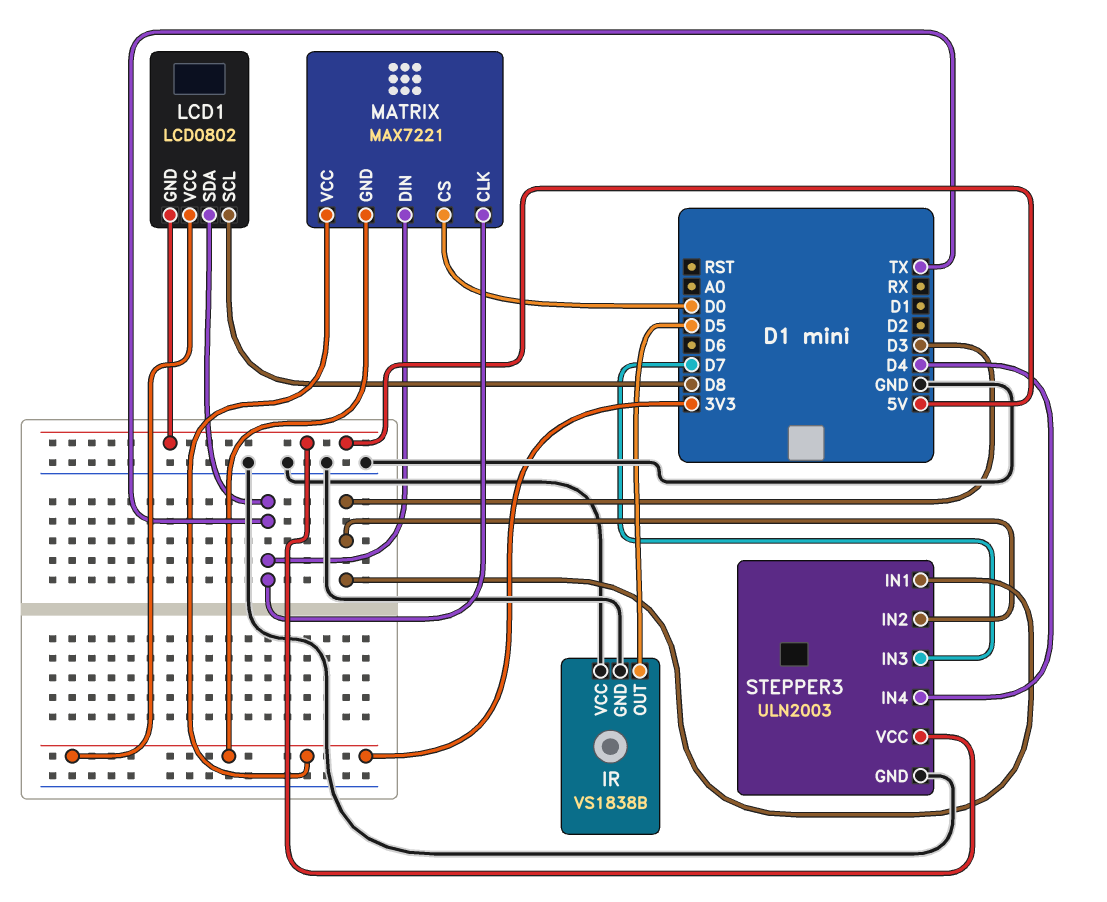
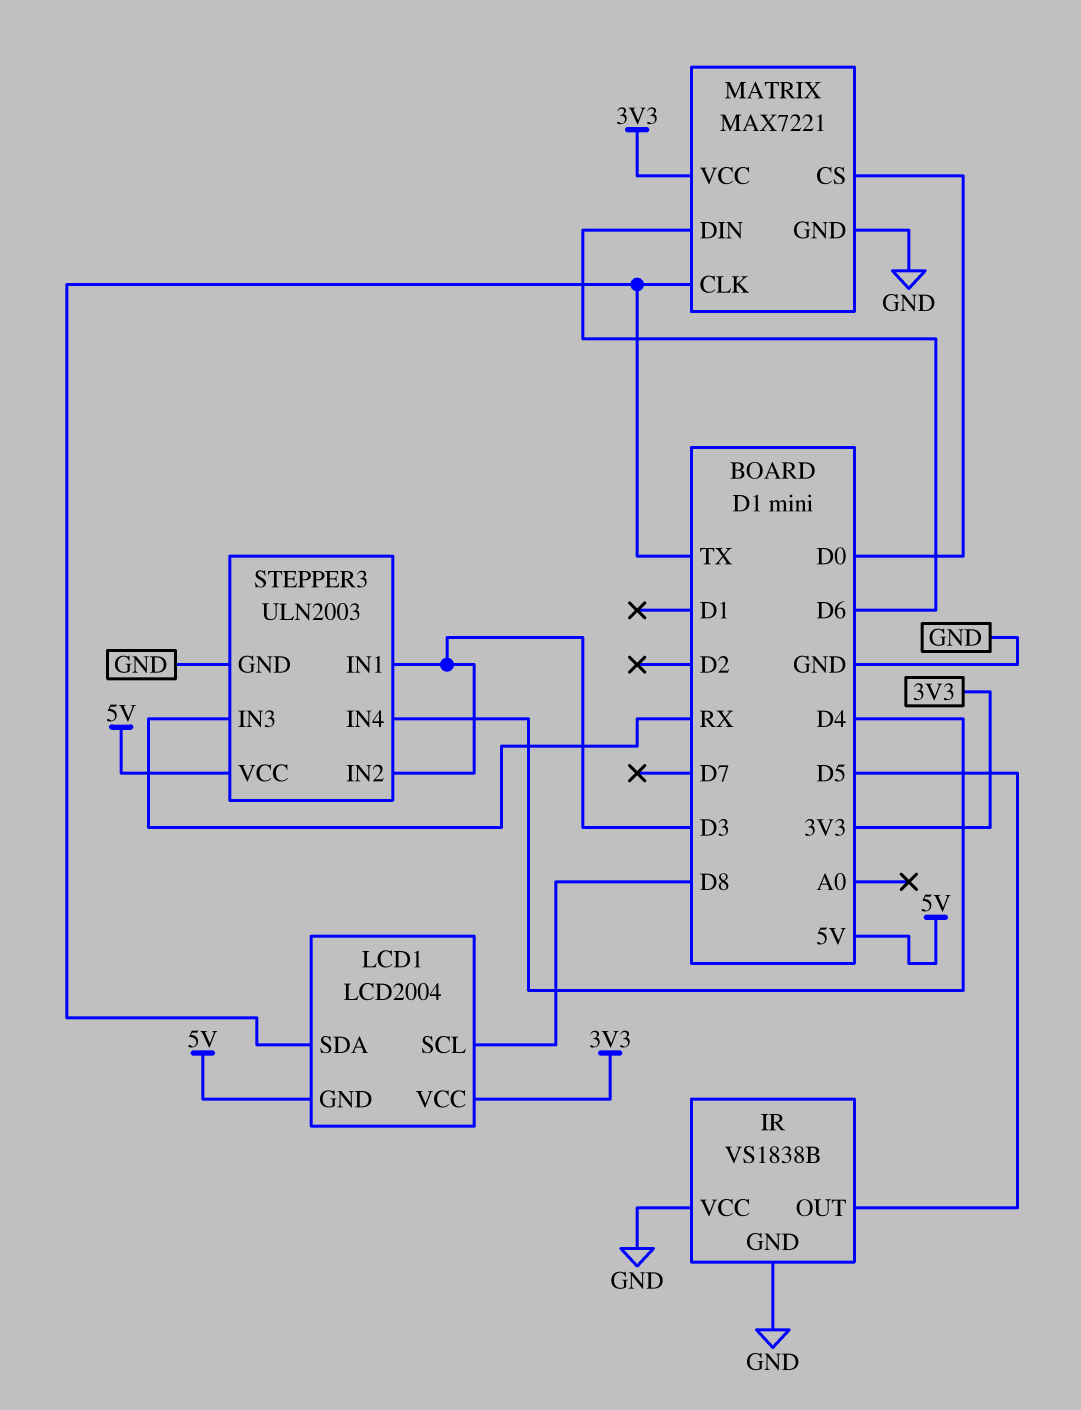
LCD1: LCD0802 -> LCD2004
MATRIX pin DIN: TX -> D6
MATRIX pin GND: 3V3 -> GND
STEPPER3 pin IN3: D7 -> RX

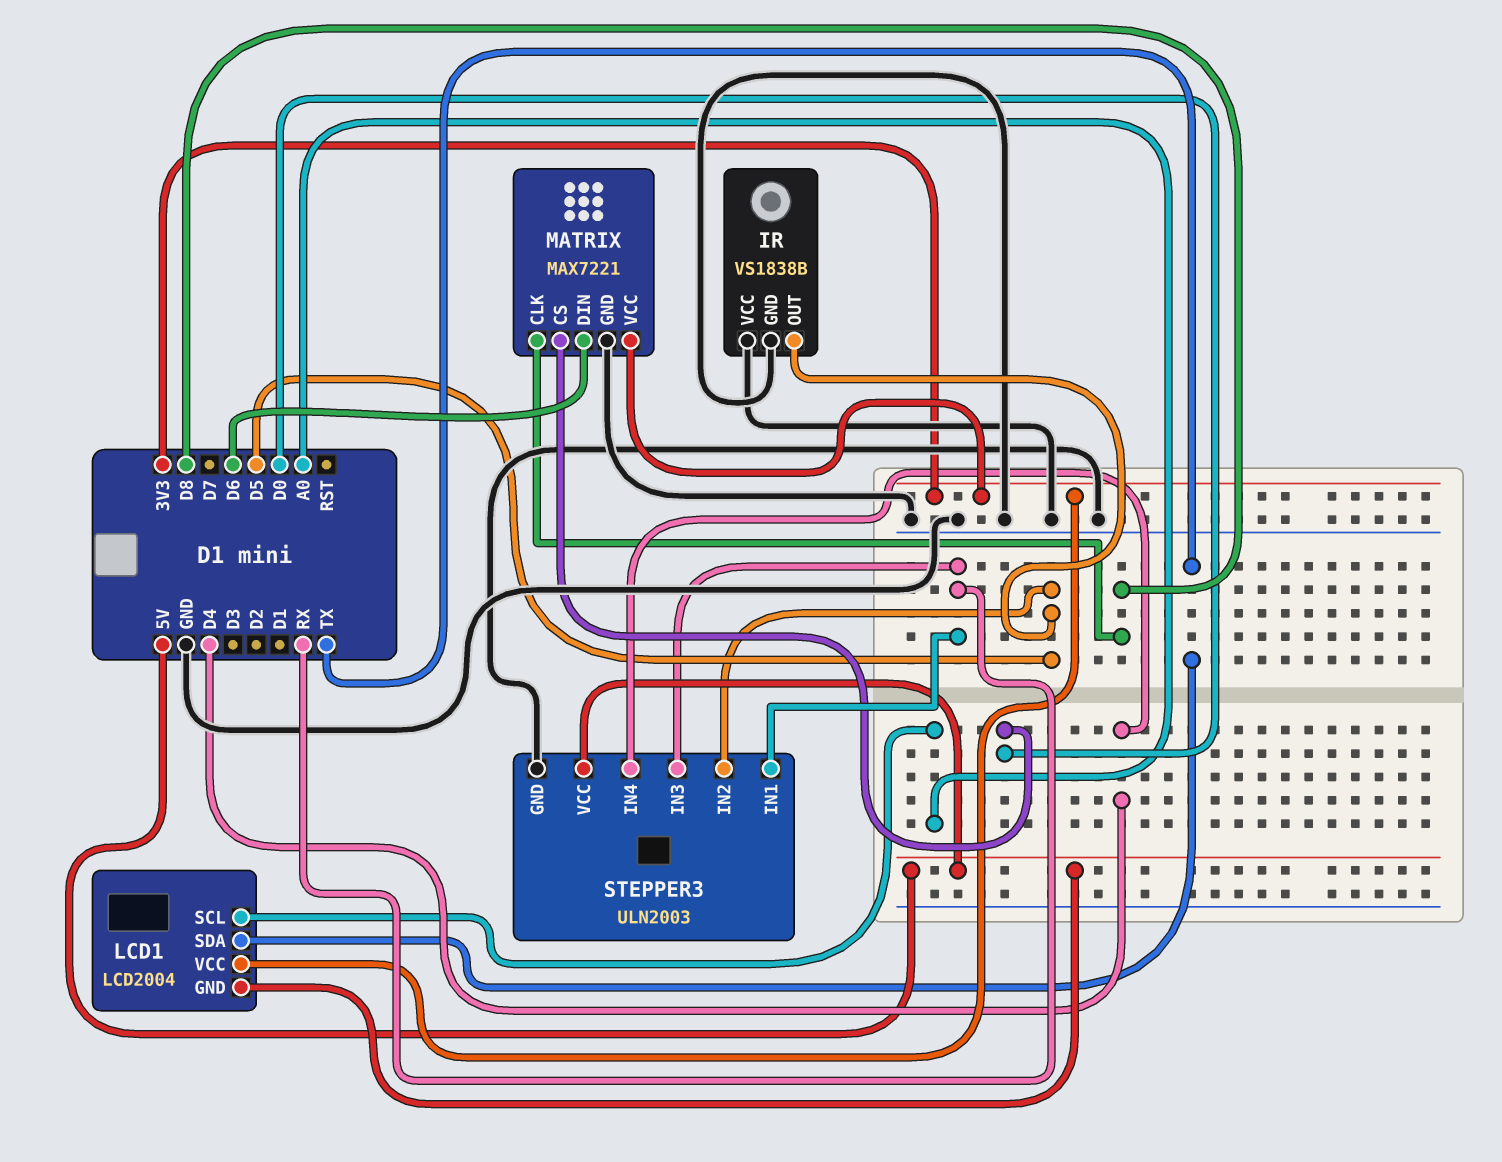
LCD1 pin SCL: D8 -> A0
MATRIX pin CLK: TX -> D8
STEPPER3 pin IN1: D3 -> RX
STEPPER3 pin IN2: D3 -> D5

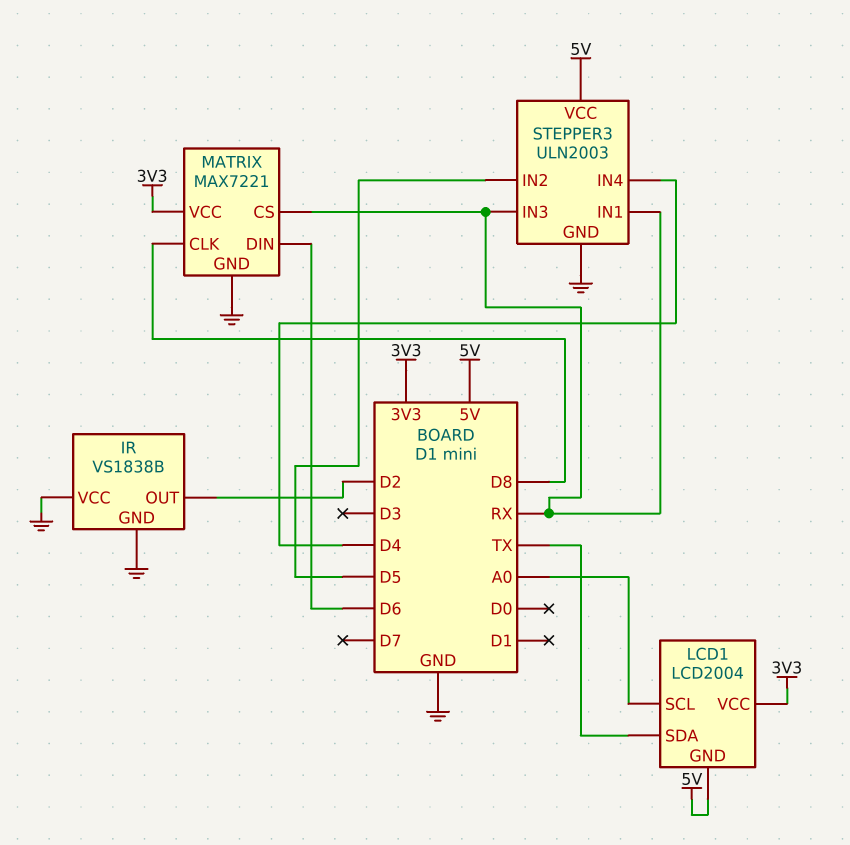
IR pin OUT: D5 -> D2
MATRIX pin CS: D0 -> RX

